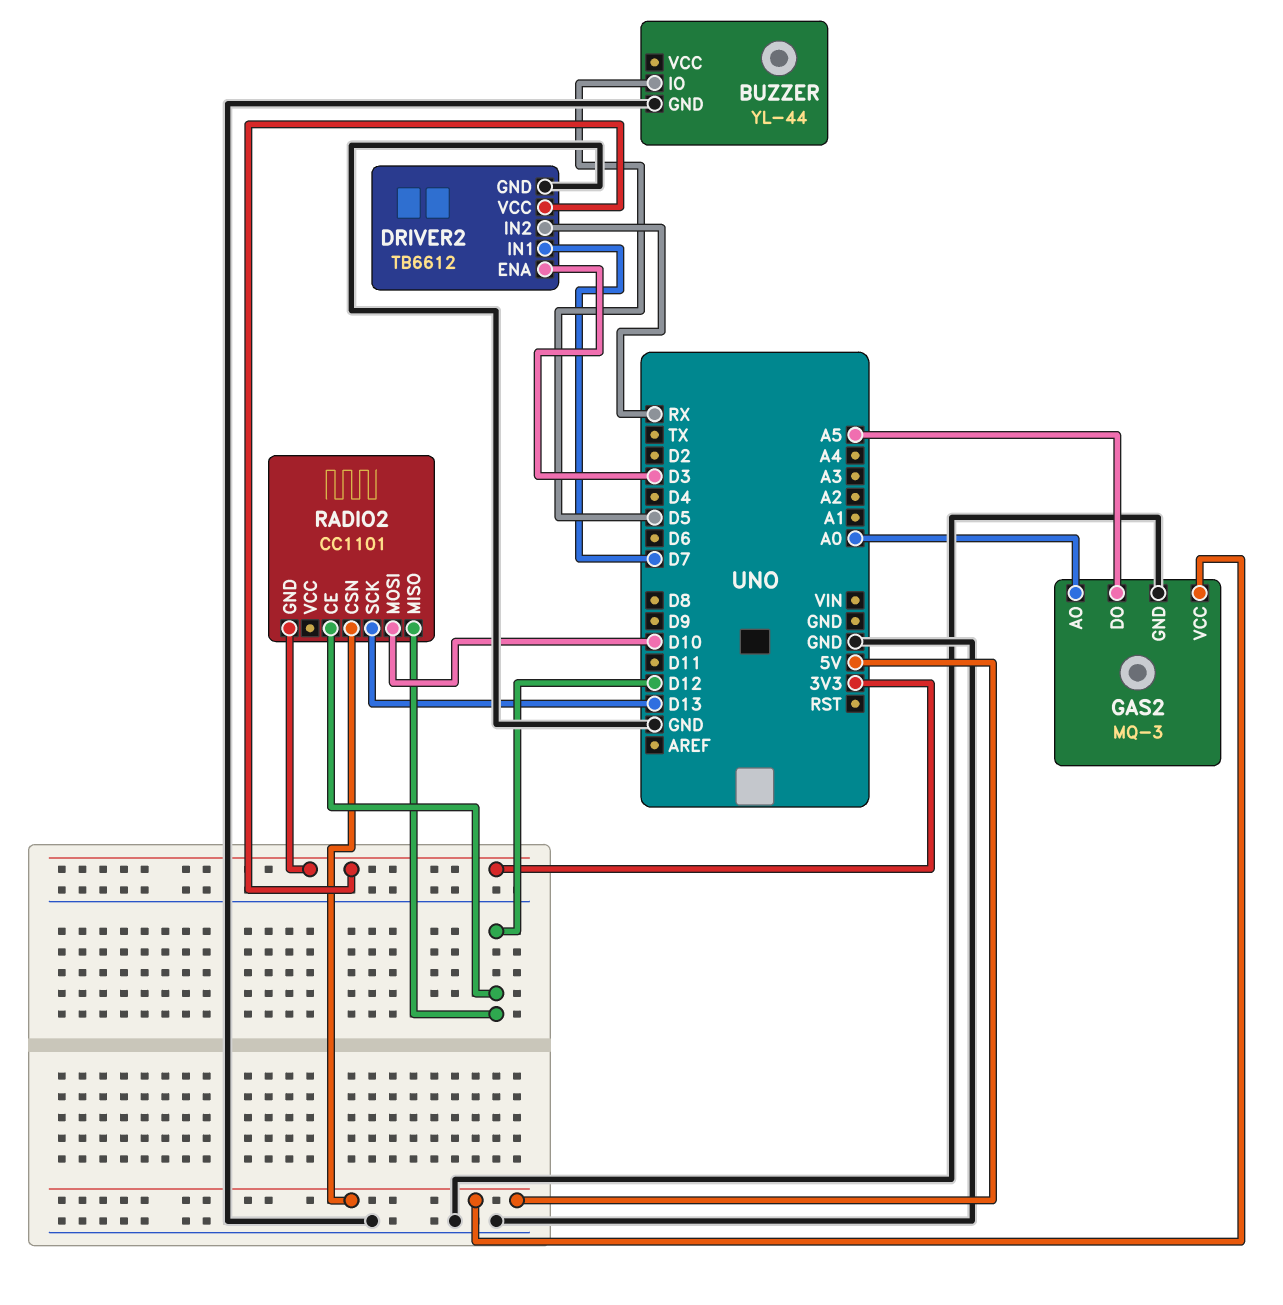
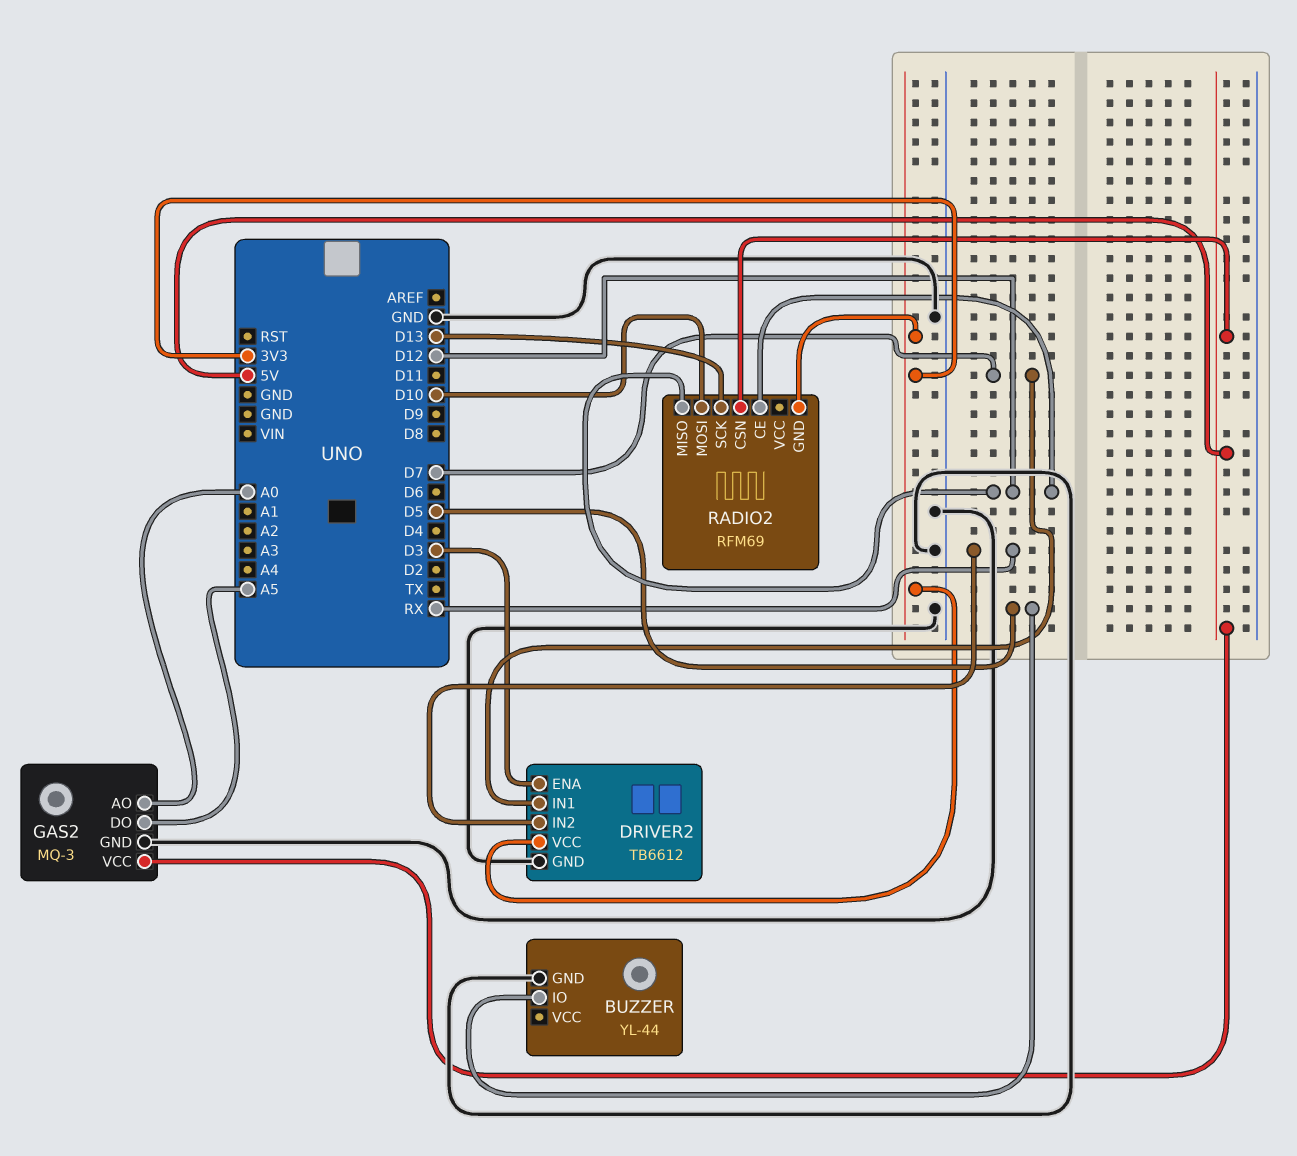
RADIO2: CC1101 -> RFM69

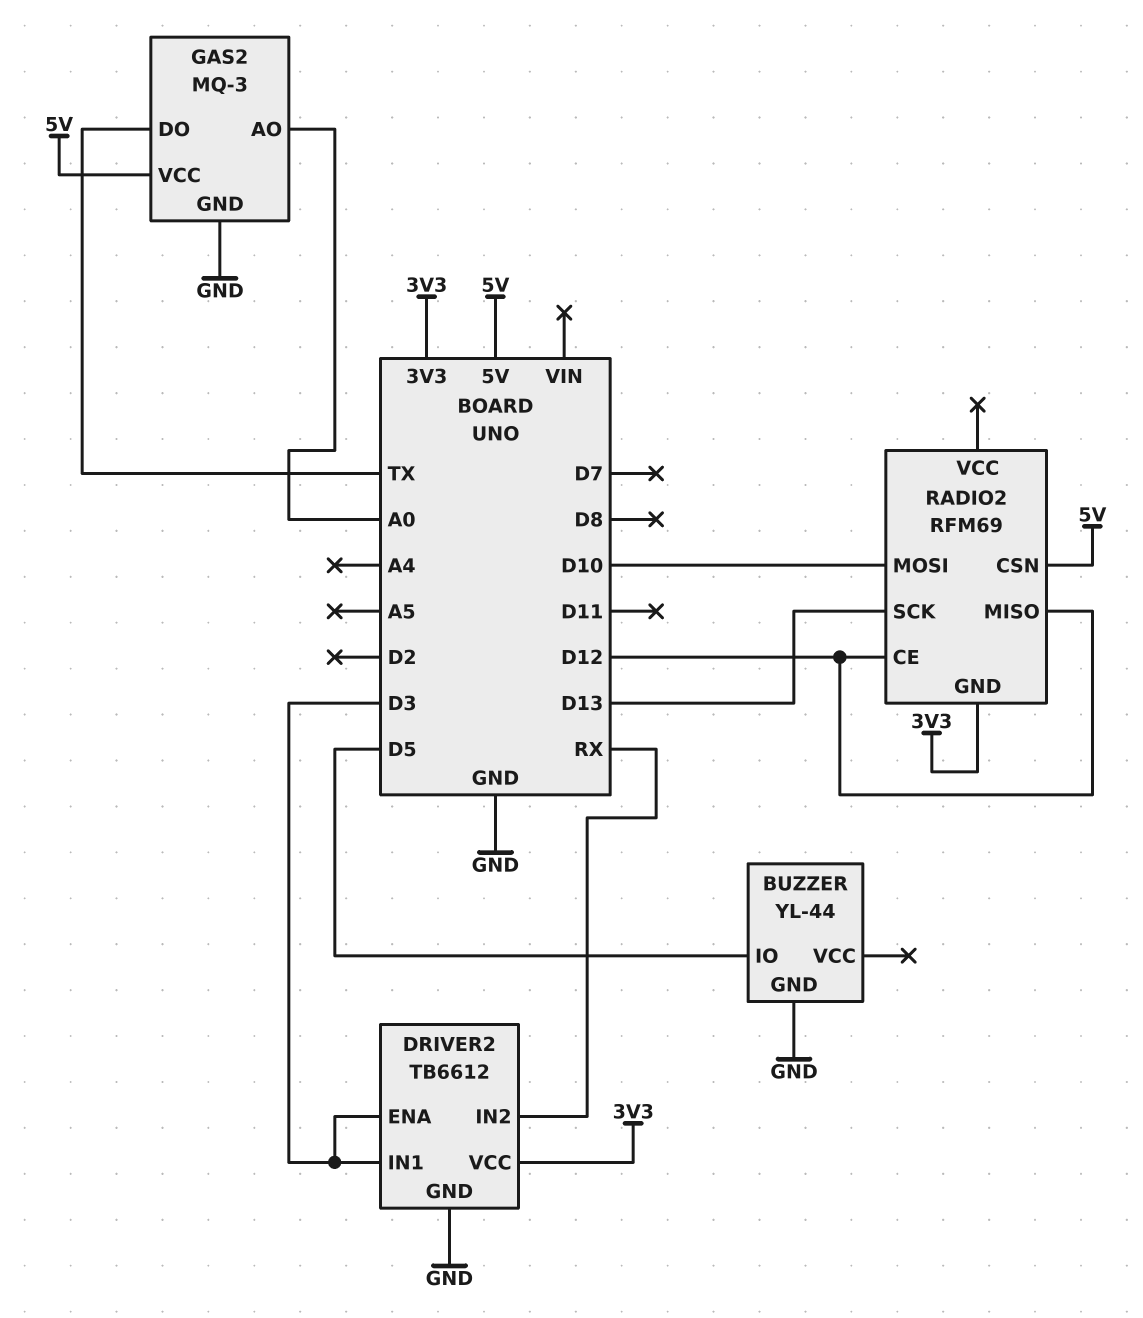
DRIVER2 pin IN1: D7 -> D3
GAS2 pin DO: A5 -> TX

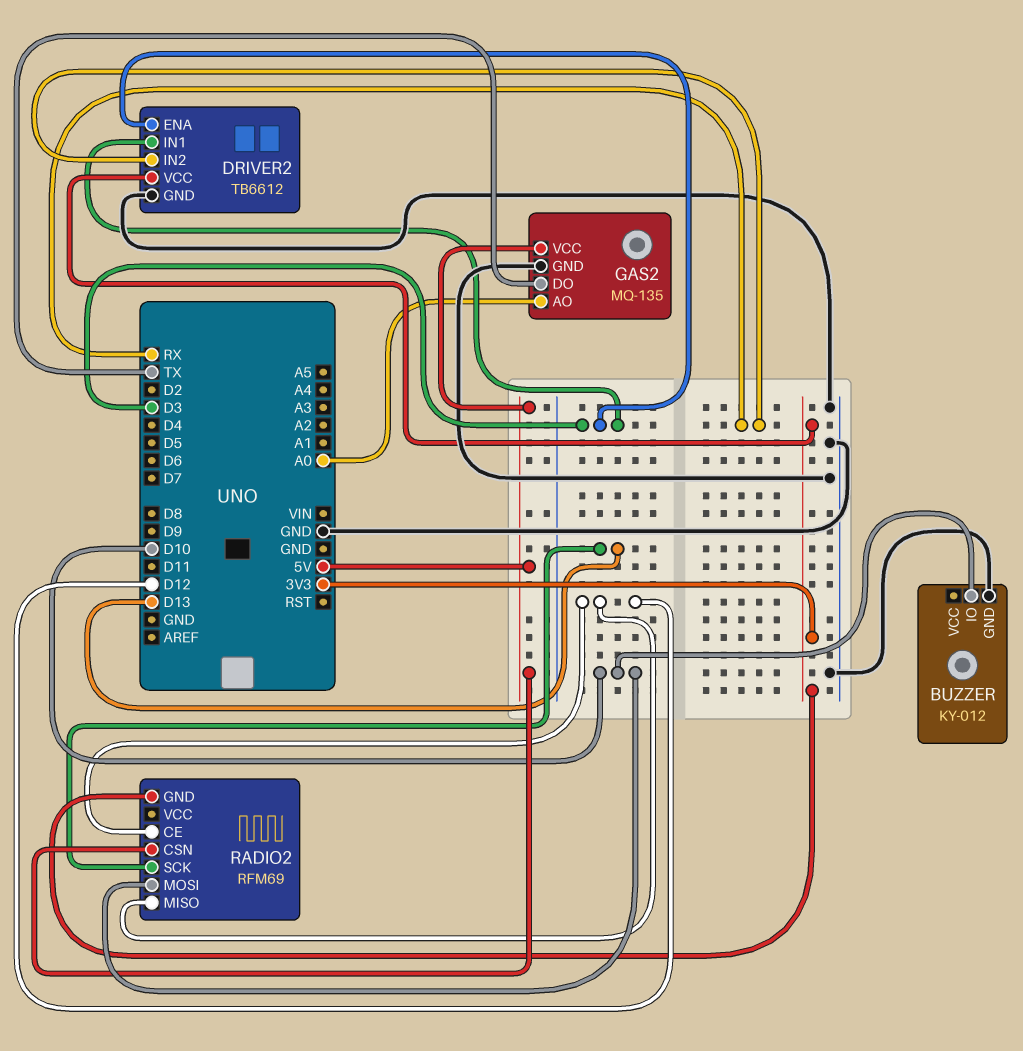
BUZZER: YL-44 -> KY-012
BUZZER pin IO: D5 -> D10
GAS2: MQ-3 -> MQ-135

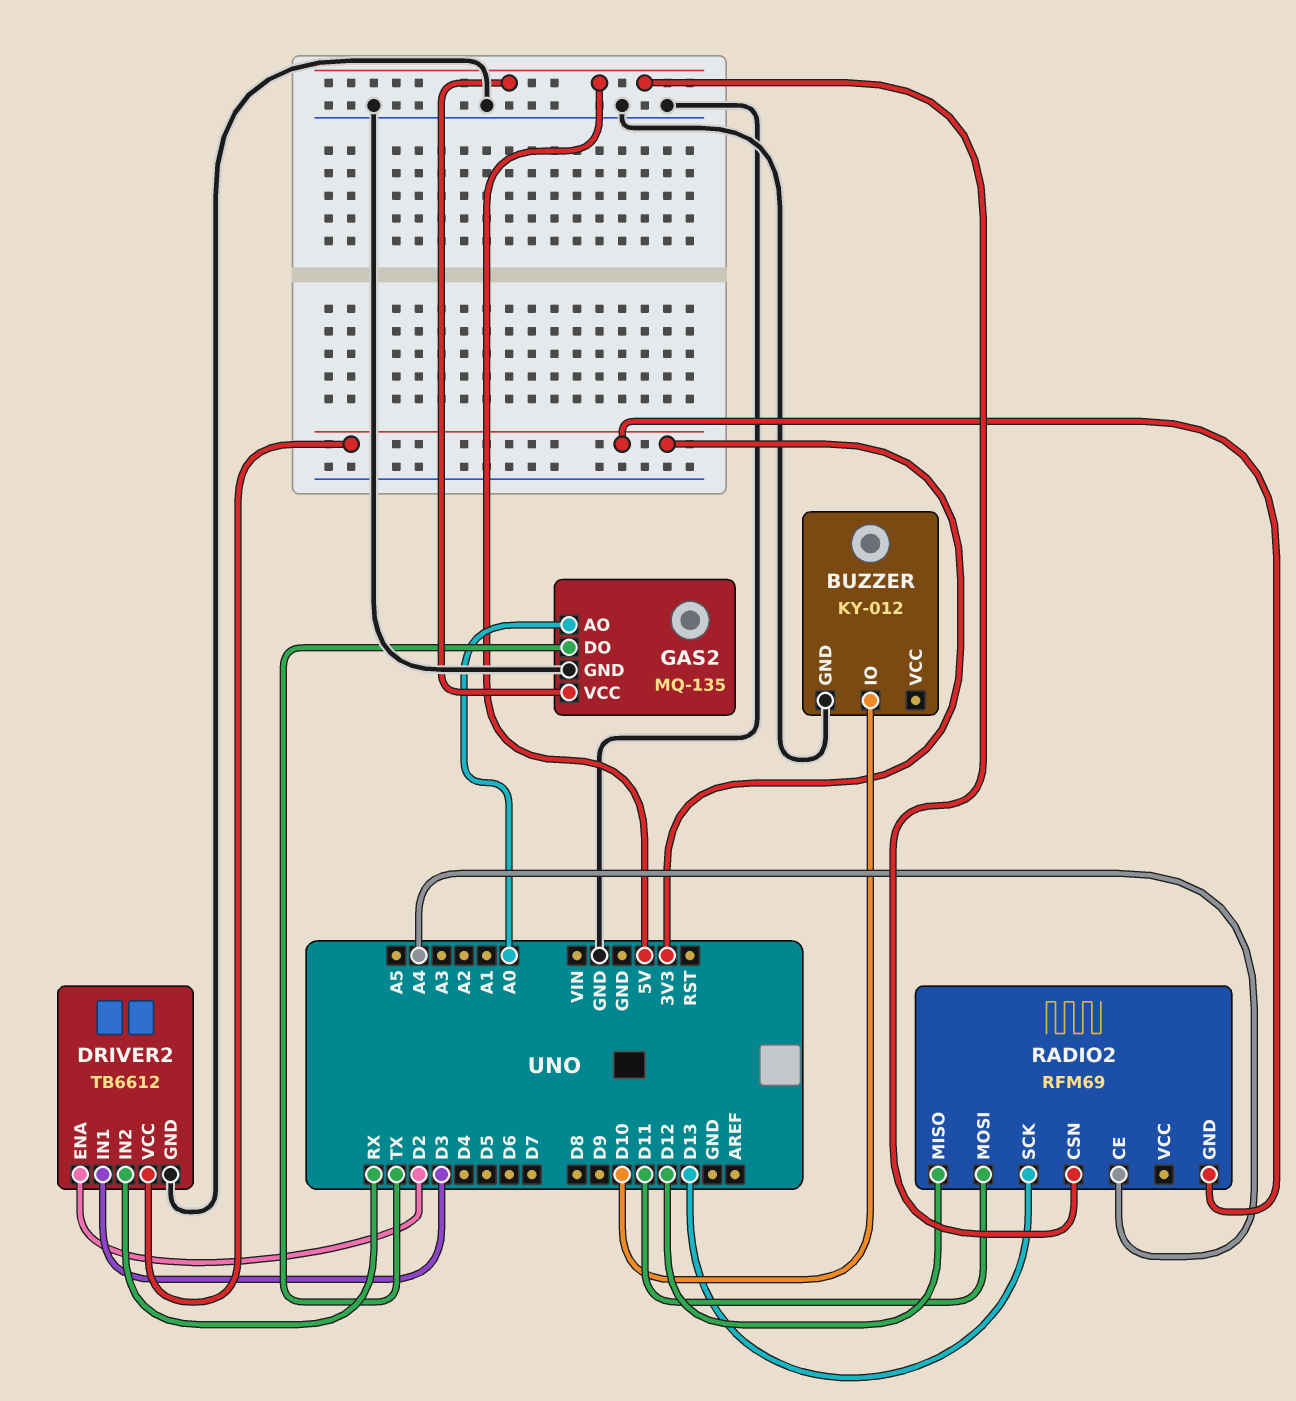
DRIVER2 pin ENA: D3 -> D2
RADIO2 pin CE: D12 -> A4
RADIO2 pin MOSI: D10 -> D11

